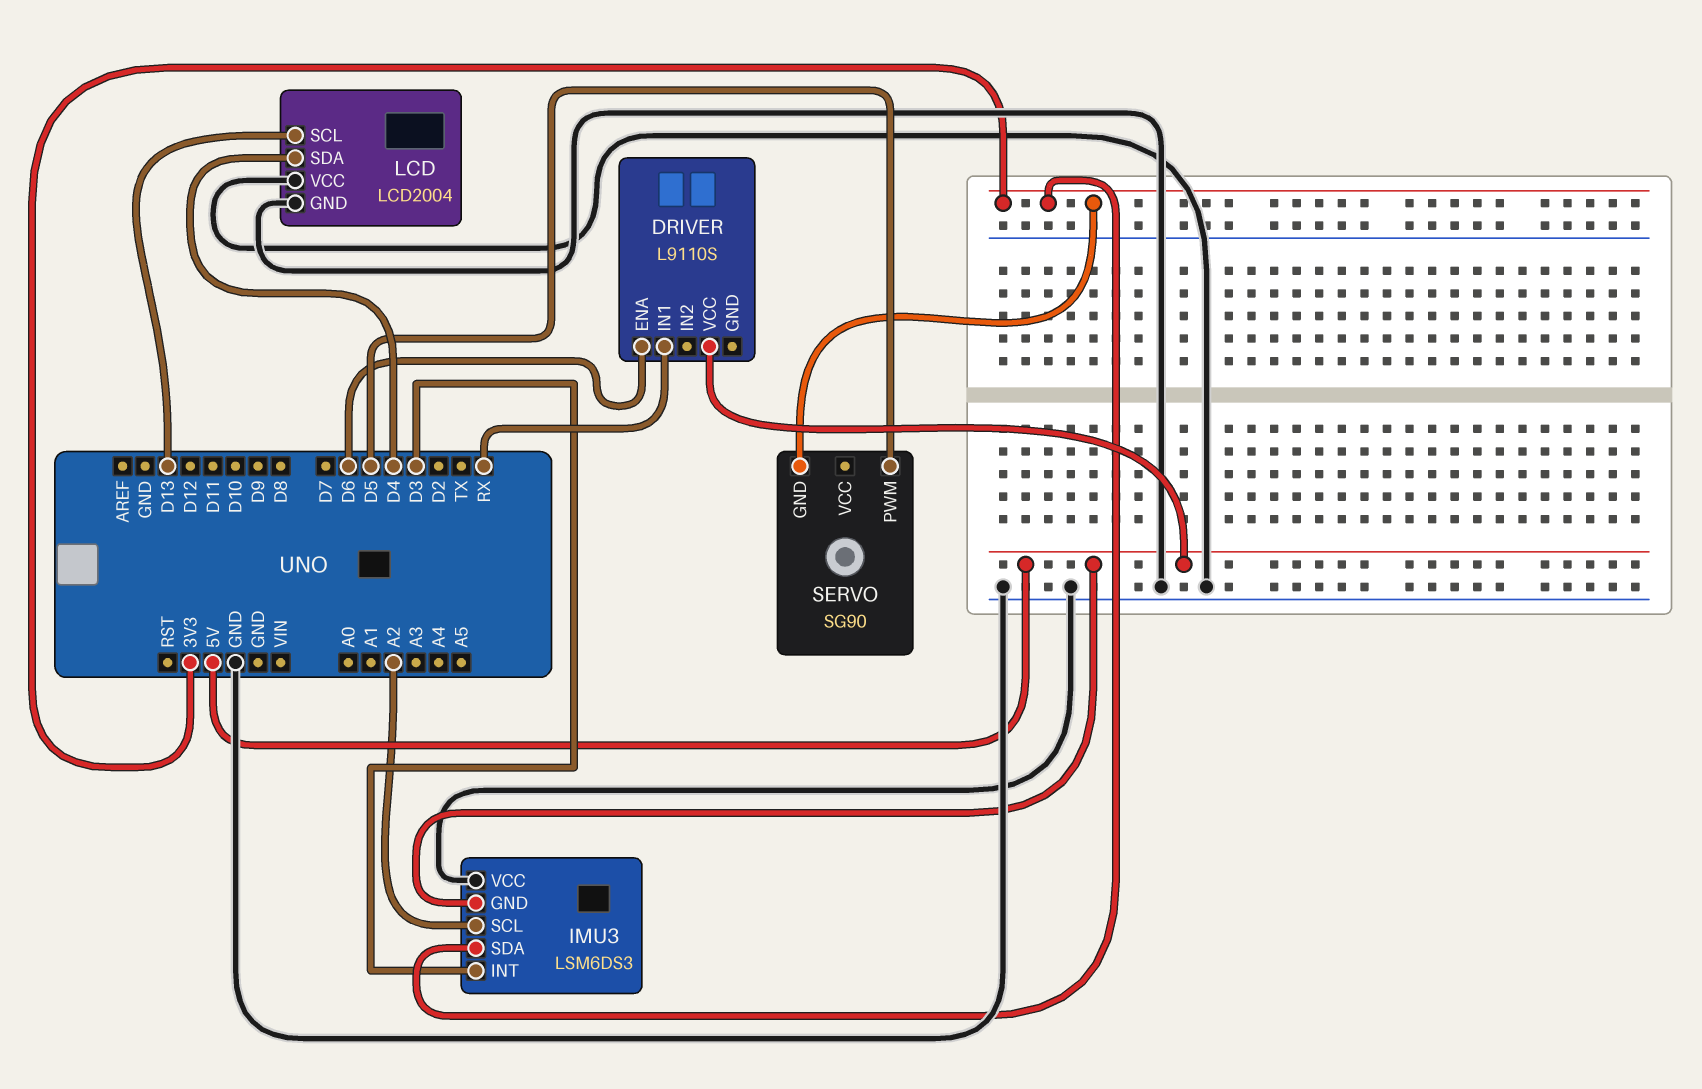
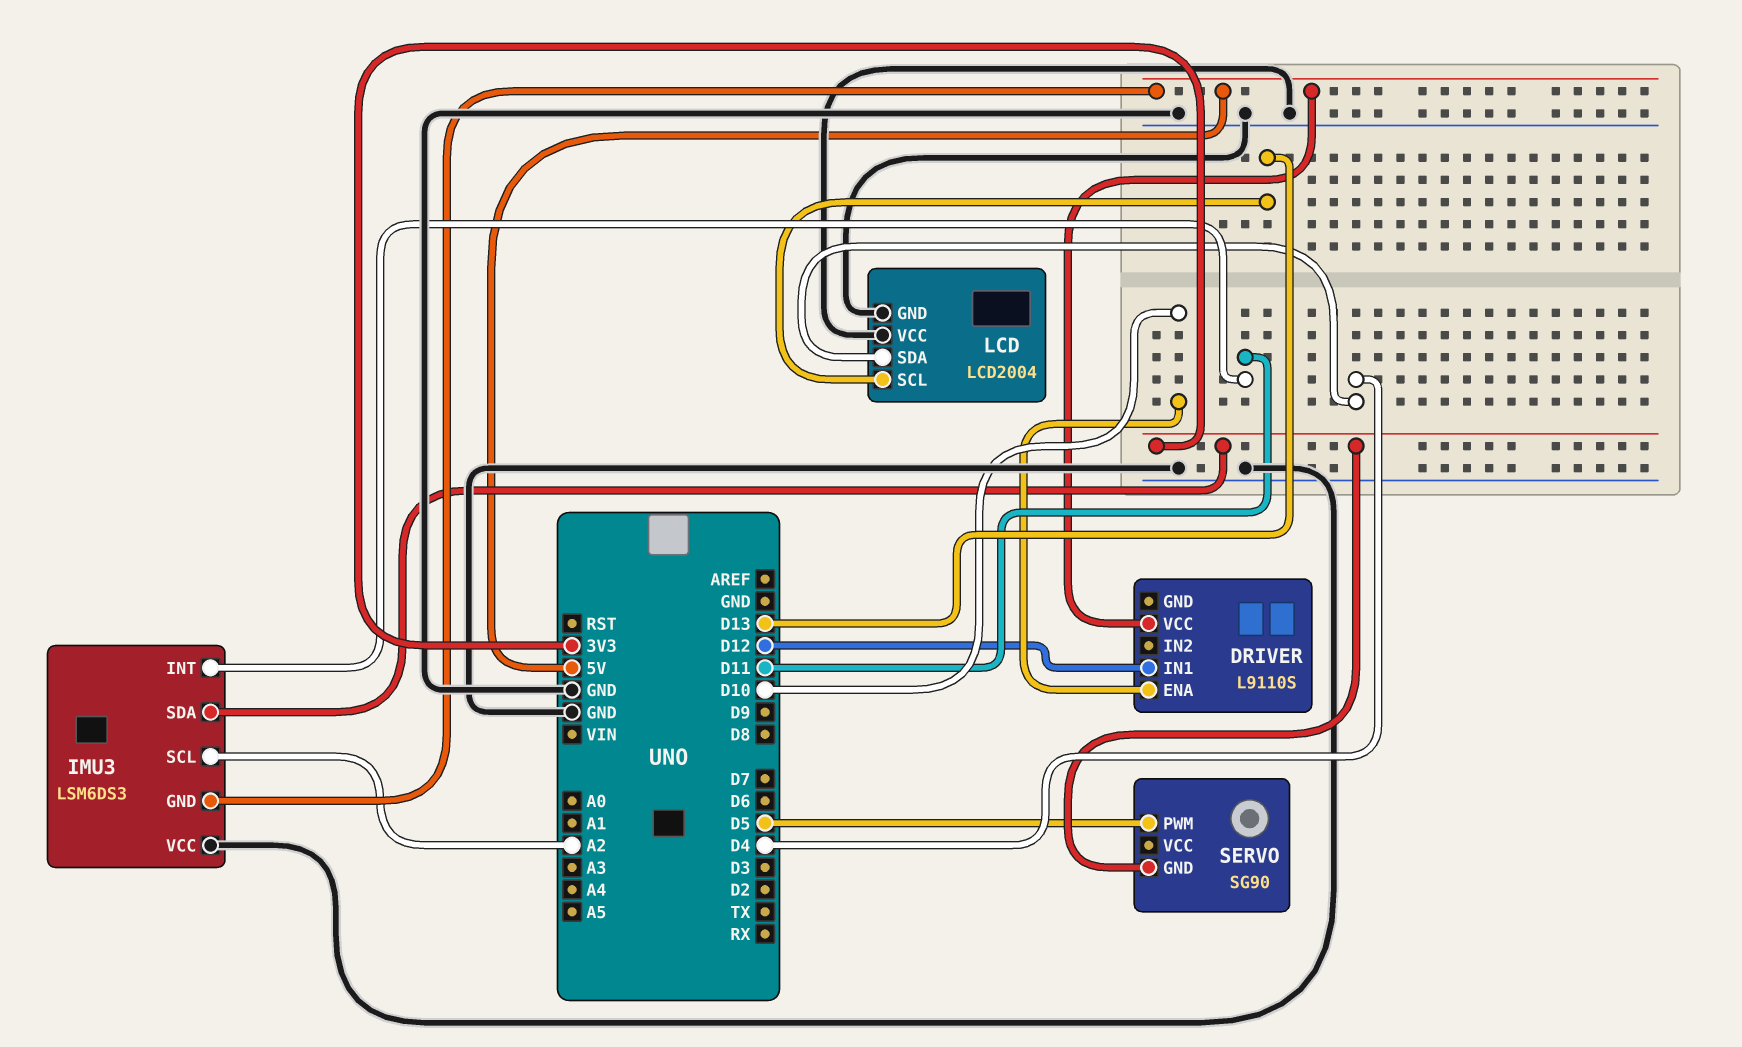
DRIVER pin ENA: D6 -> D10
DRIVER pin IN1: RX -> D12
IMU3 pin INT: D3 -> D11

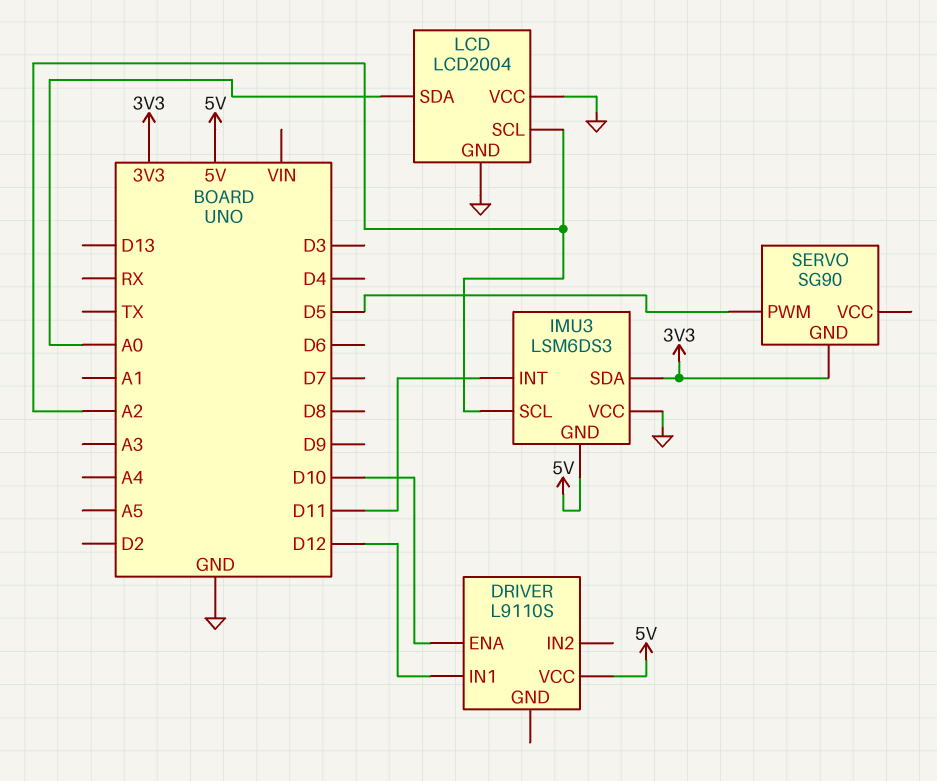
LCD pin SCL: D13 -> A2
LCD pin SDA: D4 -> A0

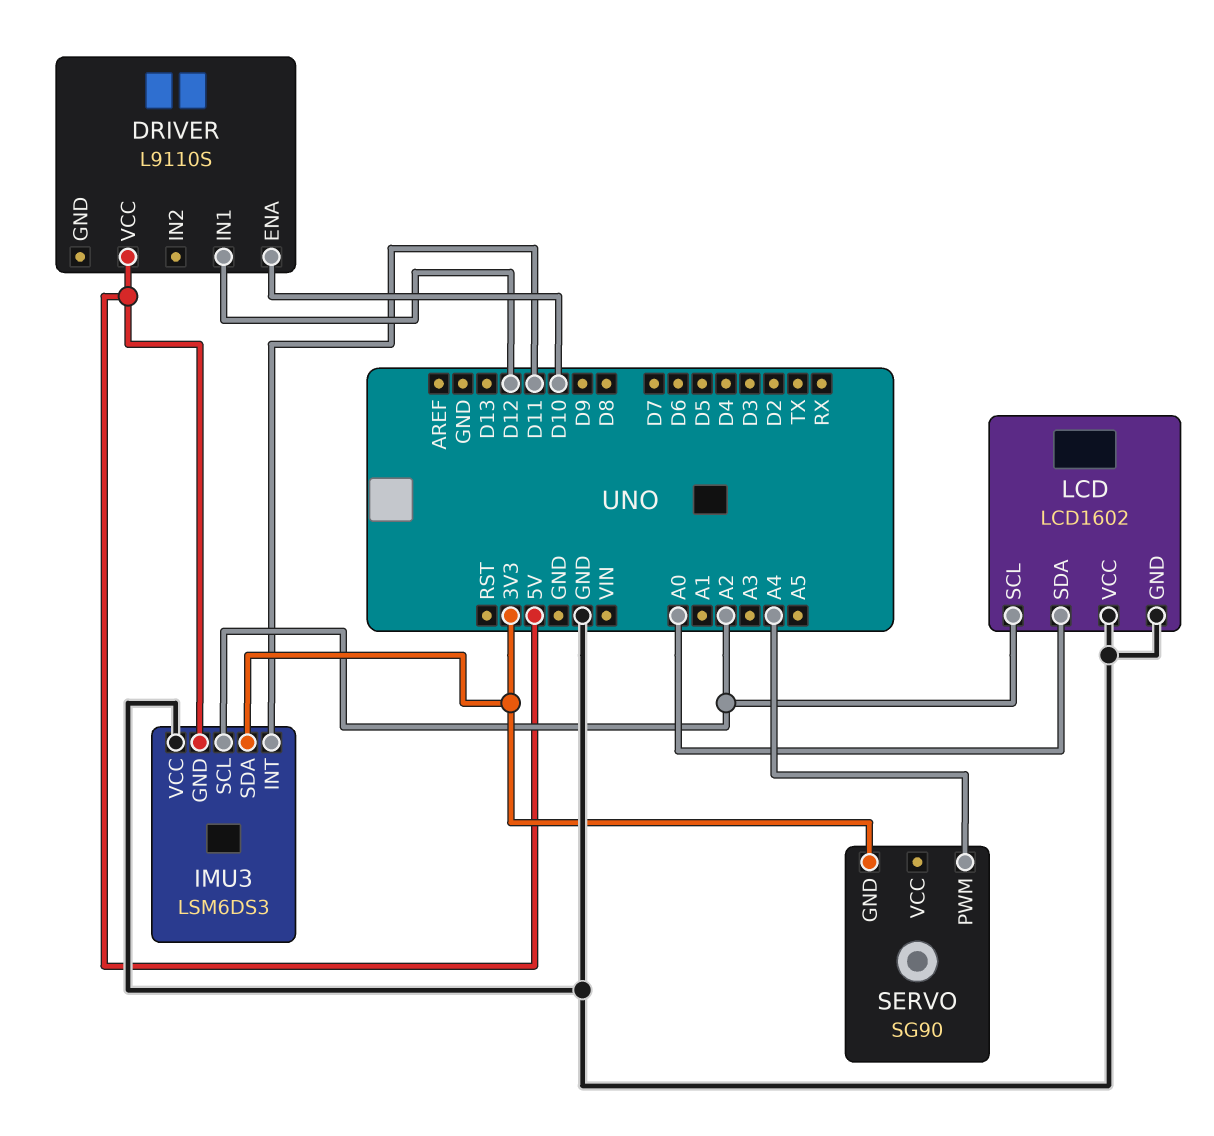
LCD: LCD2004 -> LCD1602
SERVO pin PWM: D5 -> A4

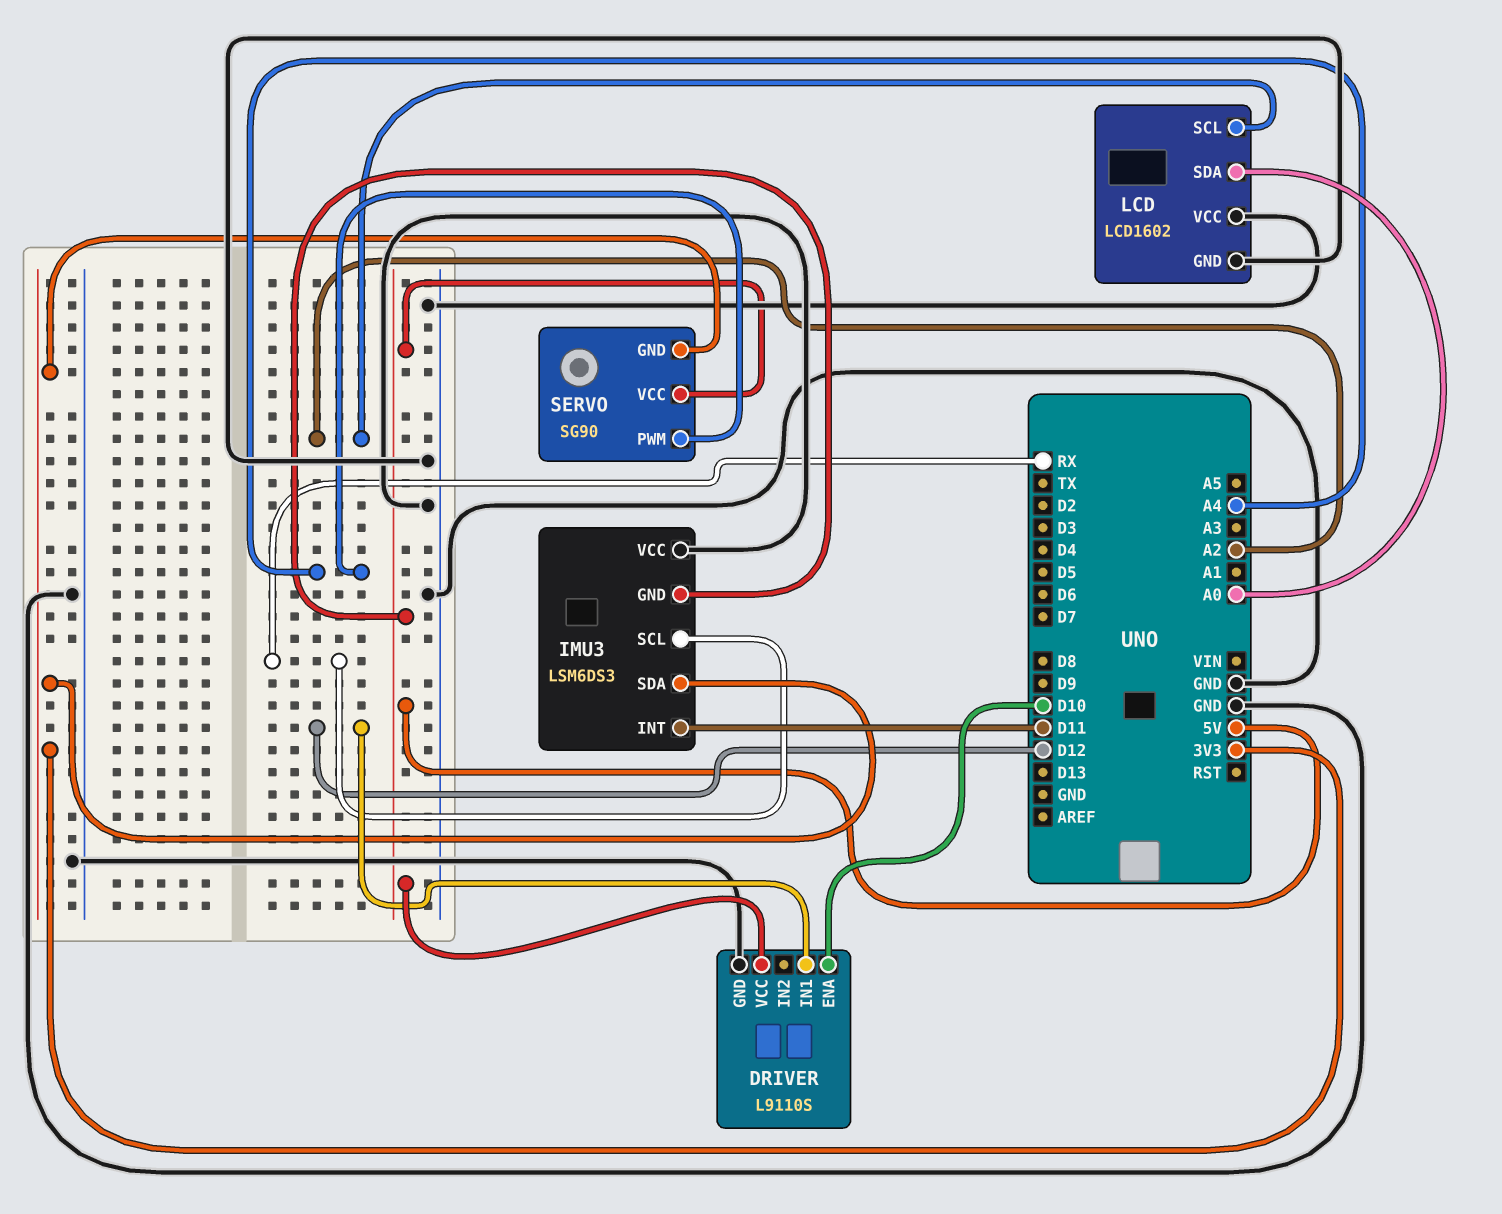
DRIVER pin GND: none -> GND
IMU3 pin SCL: A2 -> RX
SERVO pin VCC: none -> 5V

